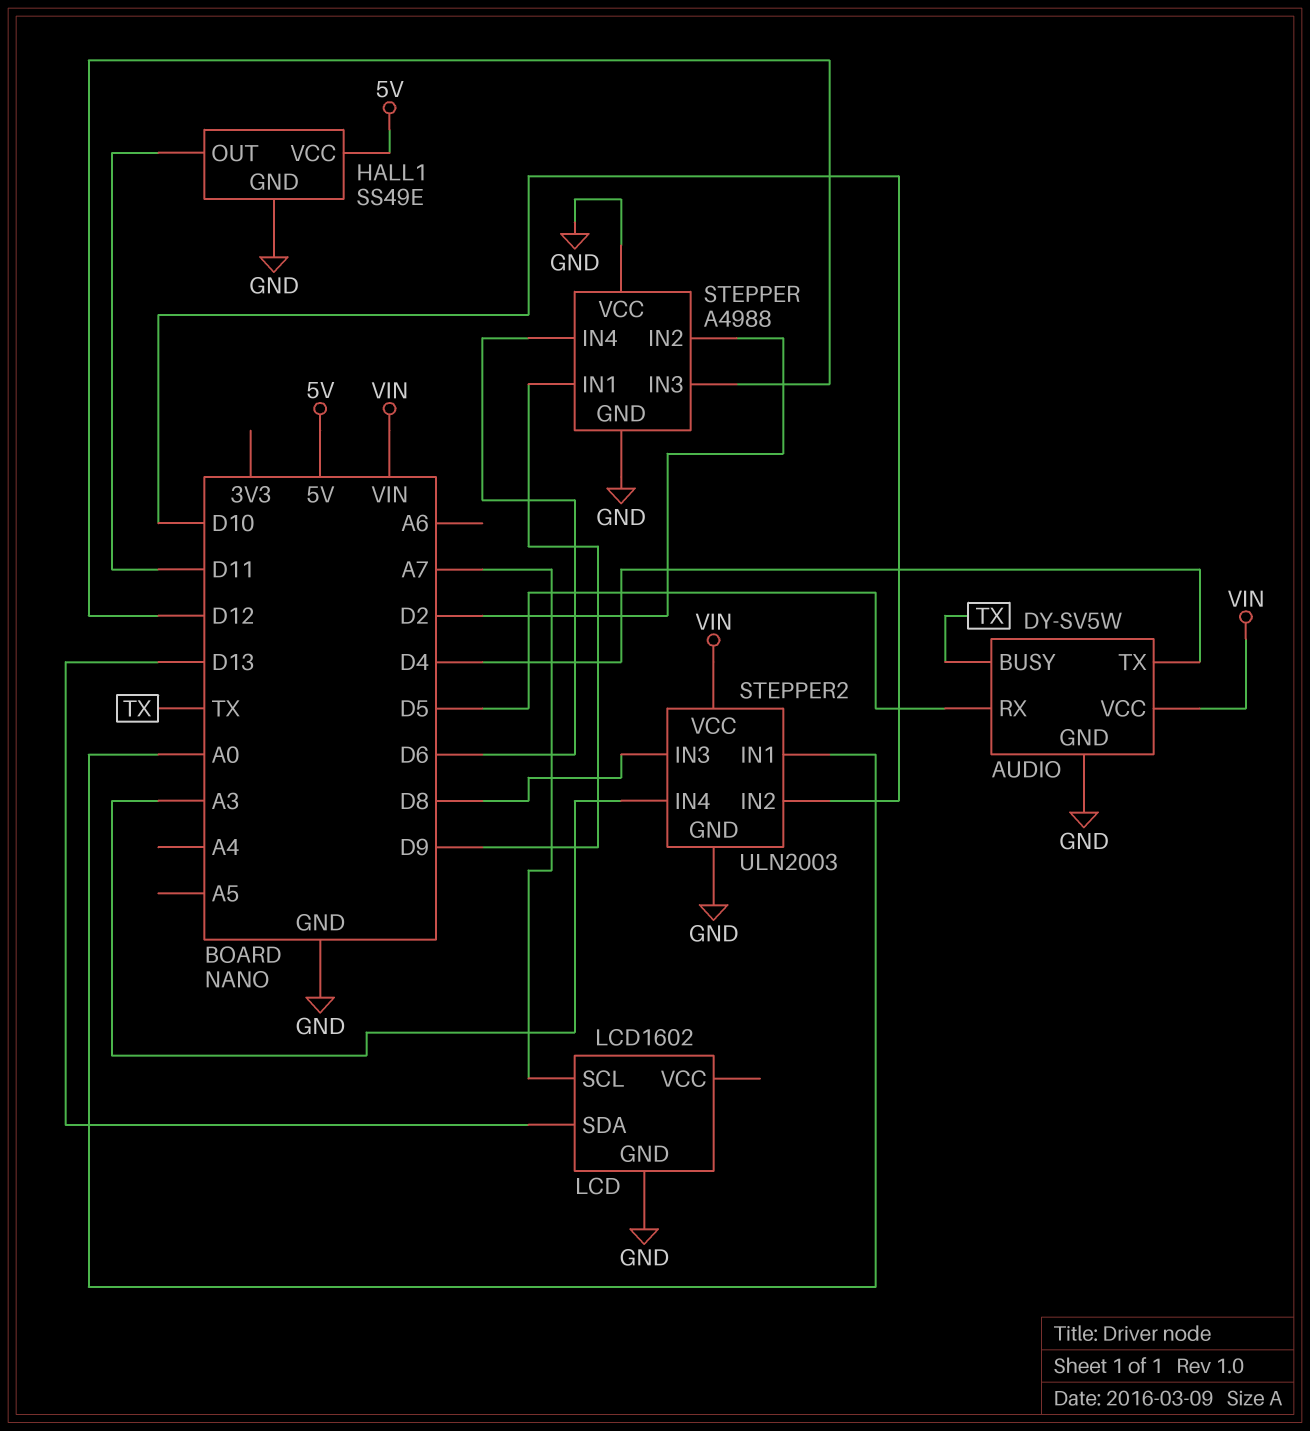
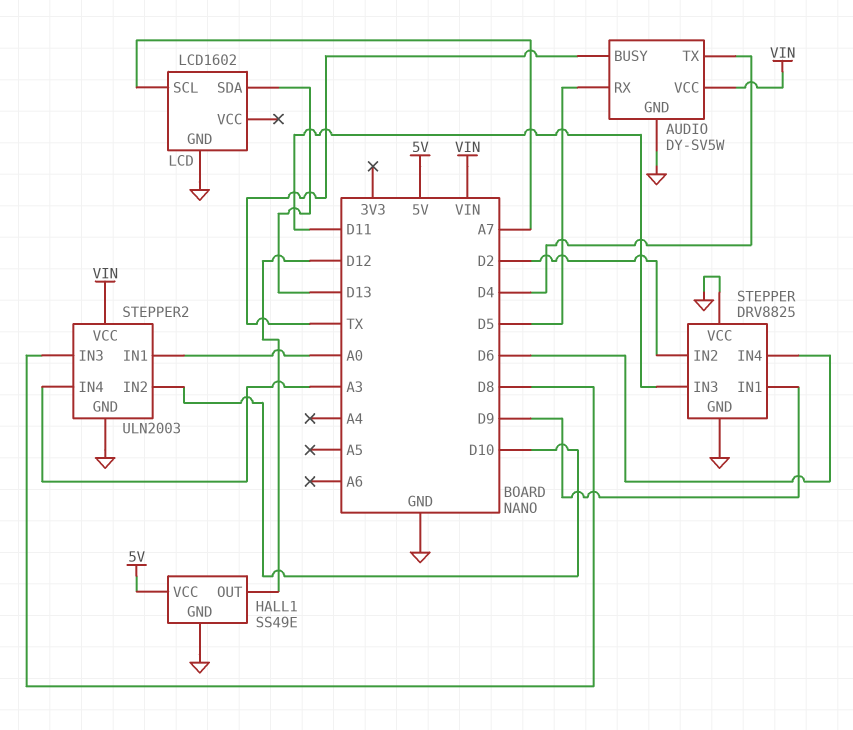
HALL1 pin OUT: D11 -> D12
STEPPER: A4988 -> DRV8825
STEPPER pin IN3: D12 -> D11

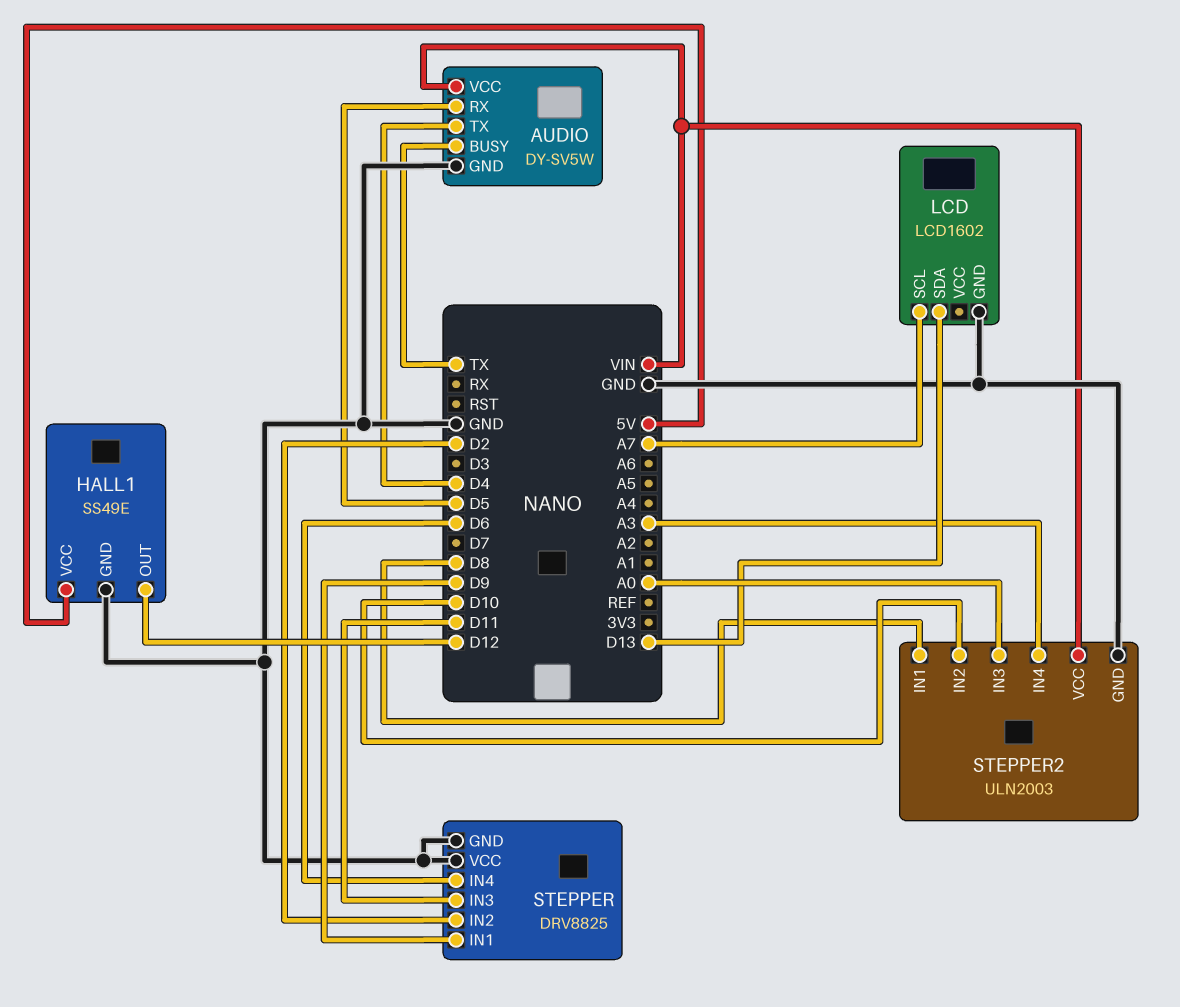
STEPPER2 pin IN1: A0 -> D8
STEPPER2 pin IN3: D8 -> A0

